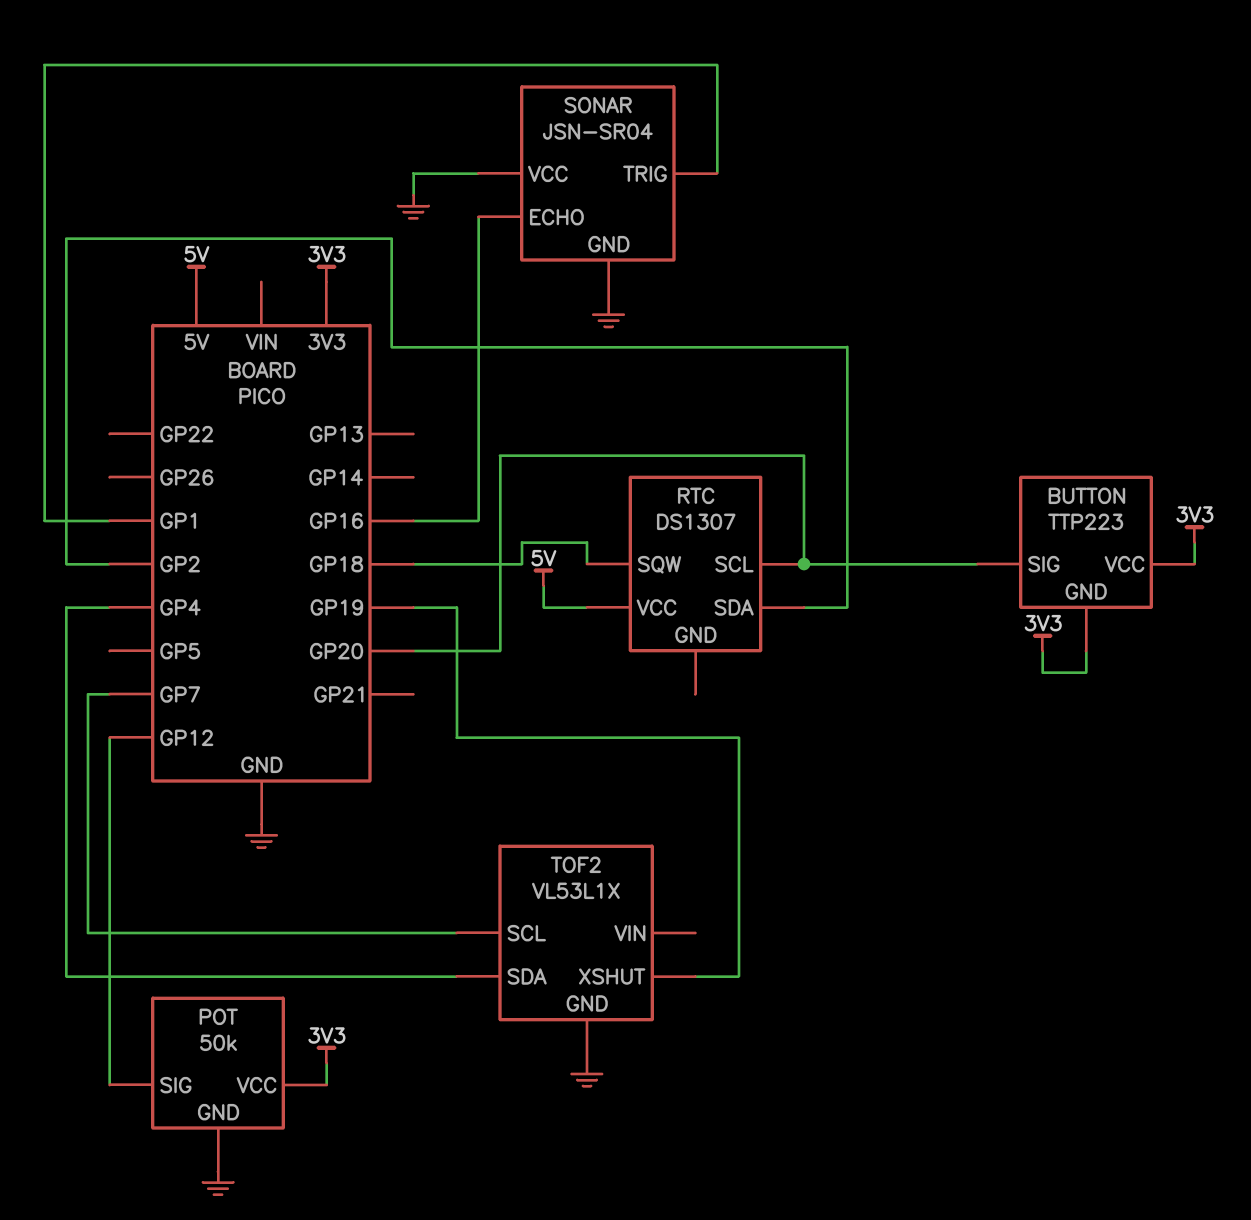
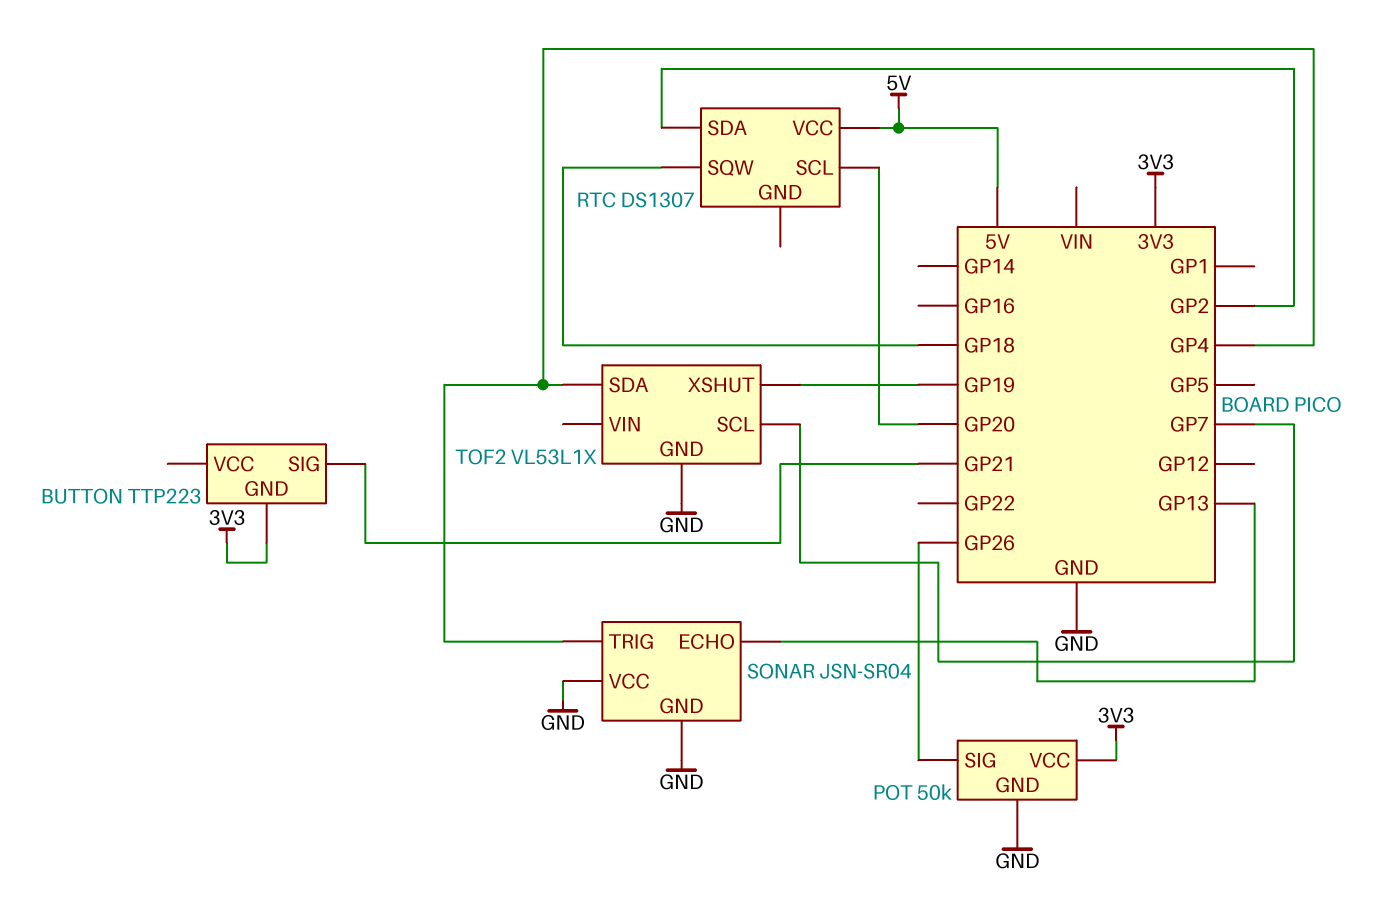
BUTTON pin SIG: GP20 -> GP21
BUTTON pin VCC: 3V3 -> none
POT pin SIG: GP12 -> GP26
SONAR pin ECHO: GP16 -> GP13
SONAR pin TRIG: GP1 -> GP4

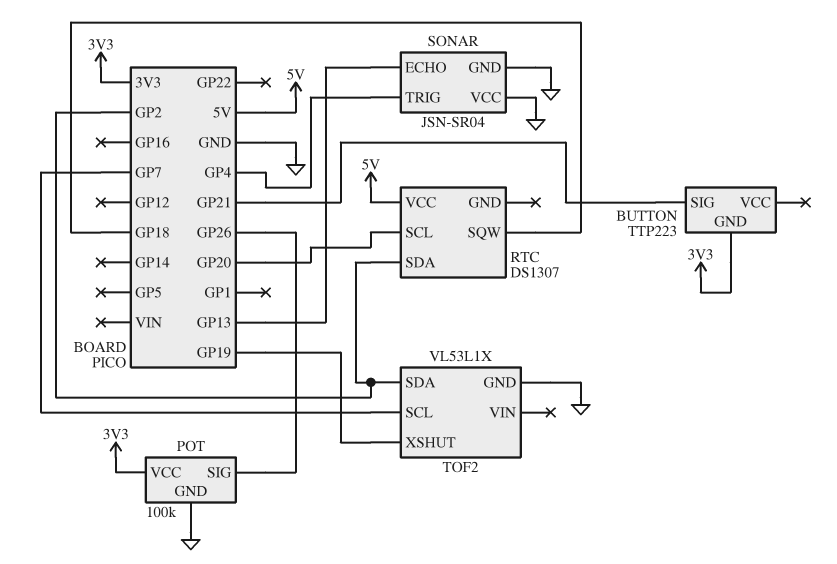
POT: 50k -> 100k
TOF2 pin SDA: GP4 -> GP2

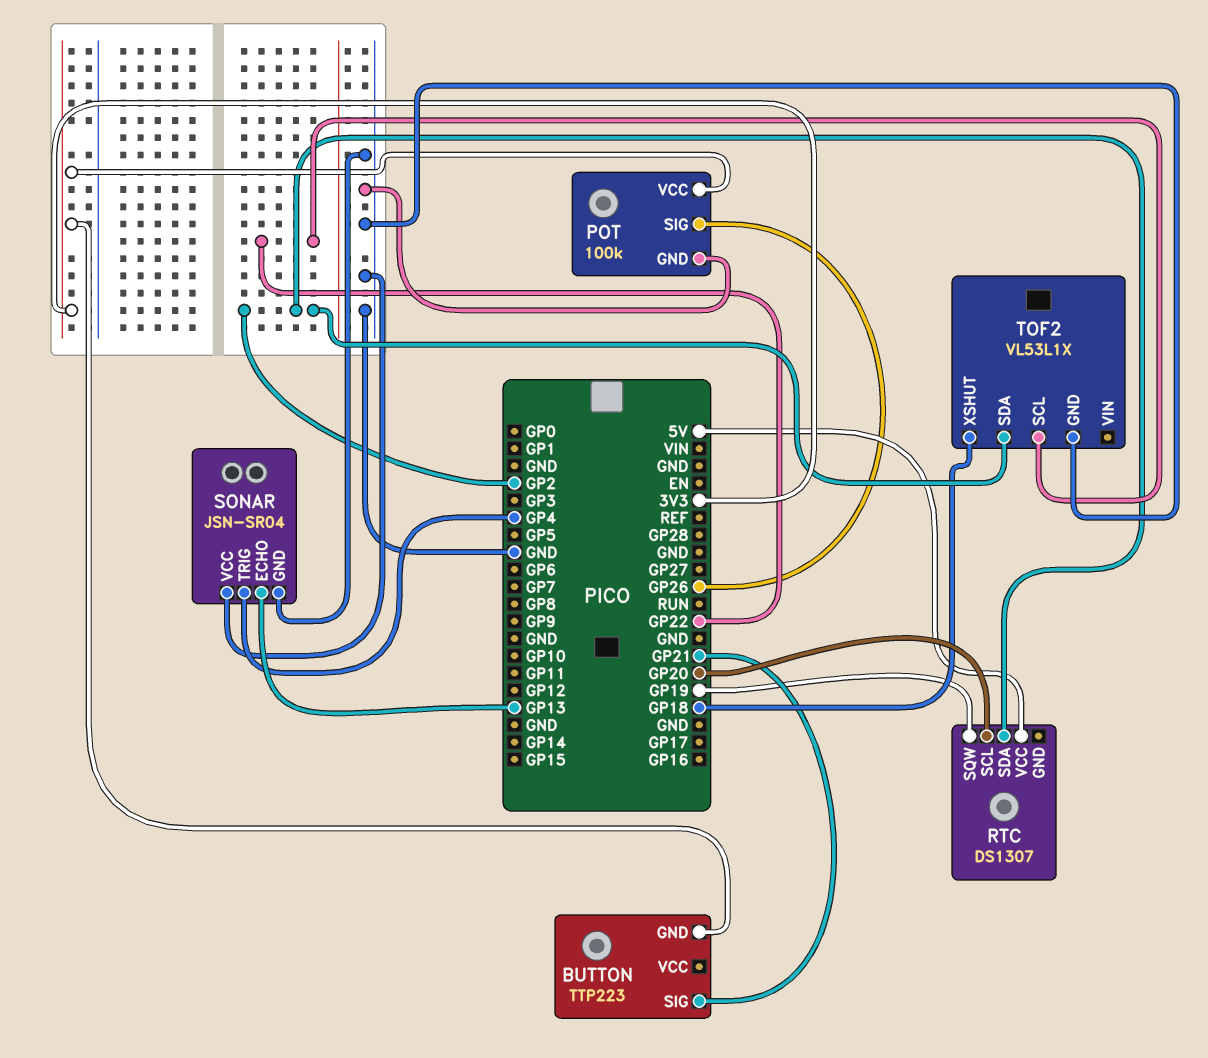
RTC pin SQW: GP18 -> GP19
TOF2 pin SCL: GP7 -> GP22
TOF2 pin XSHUT: GP19 -> GP18

